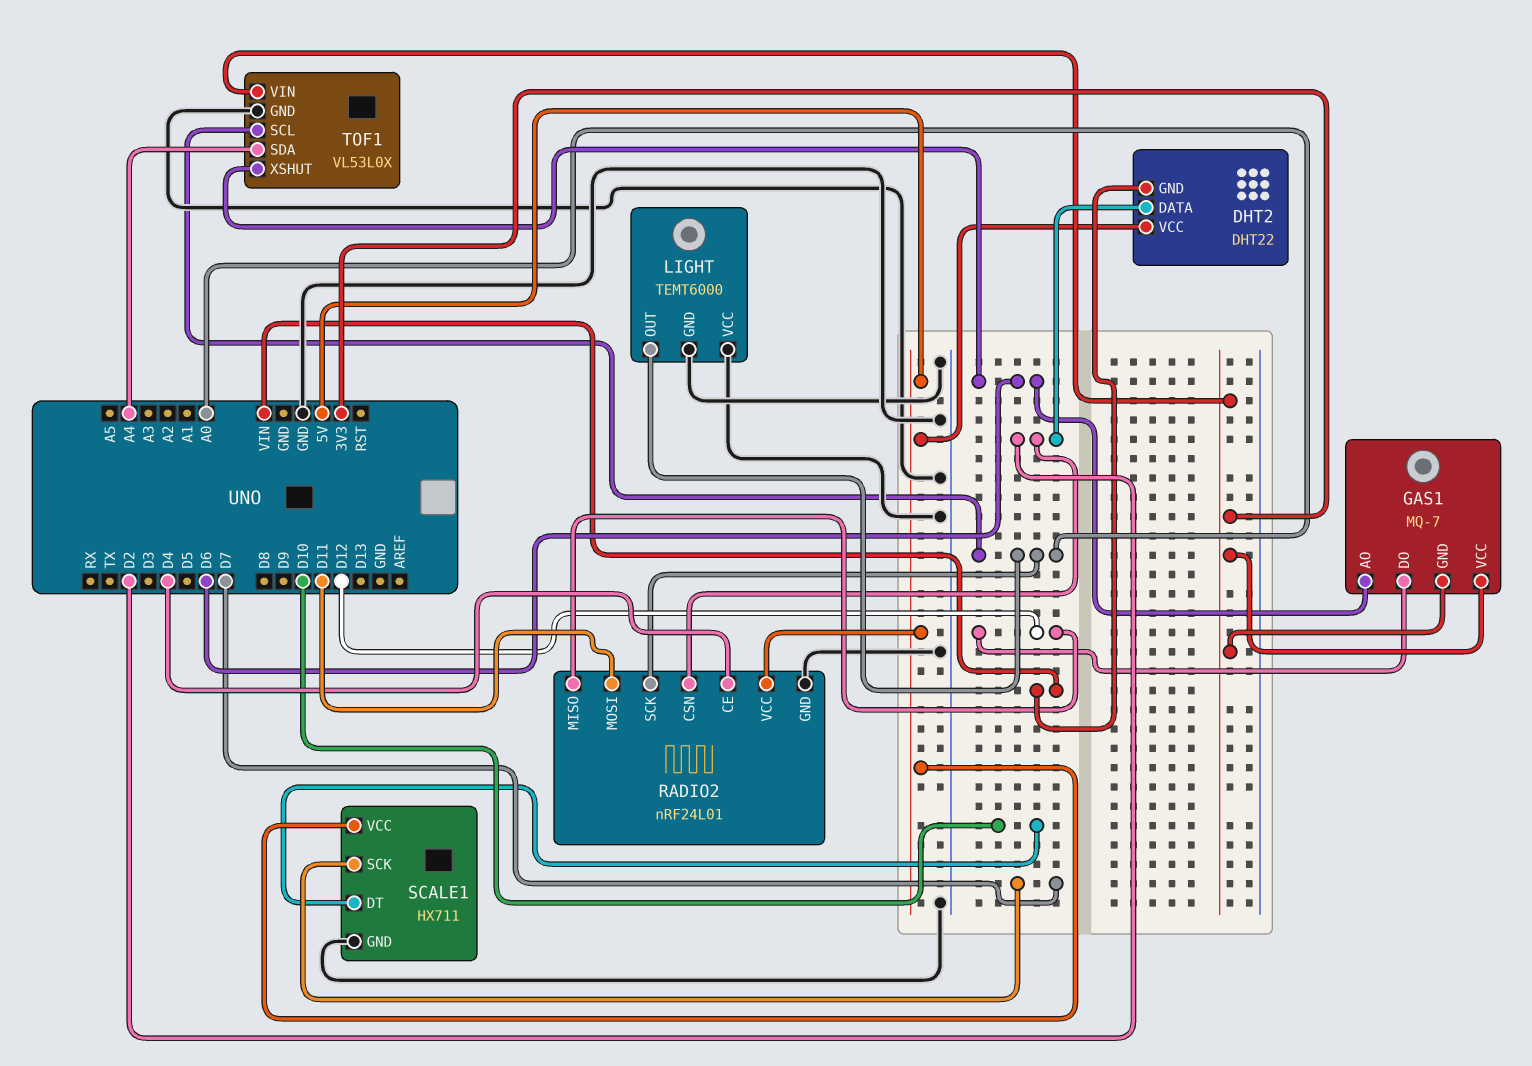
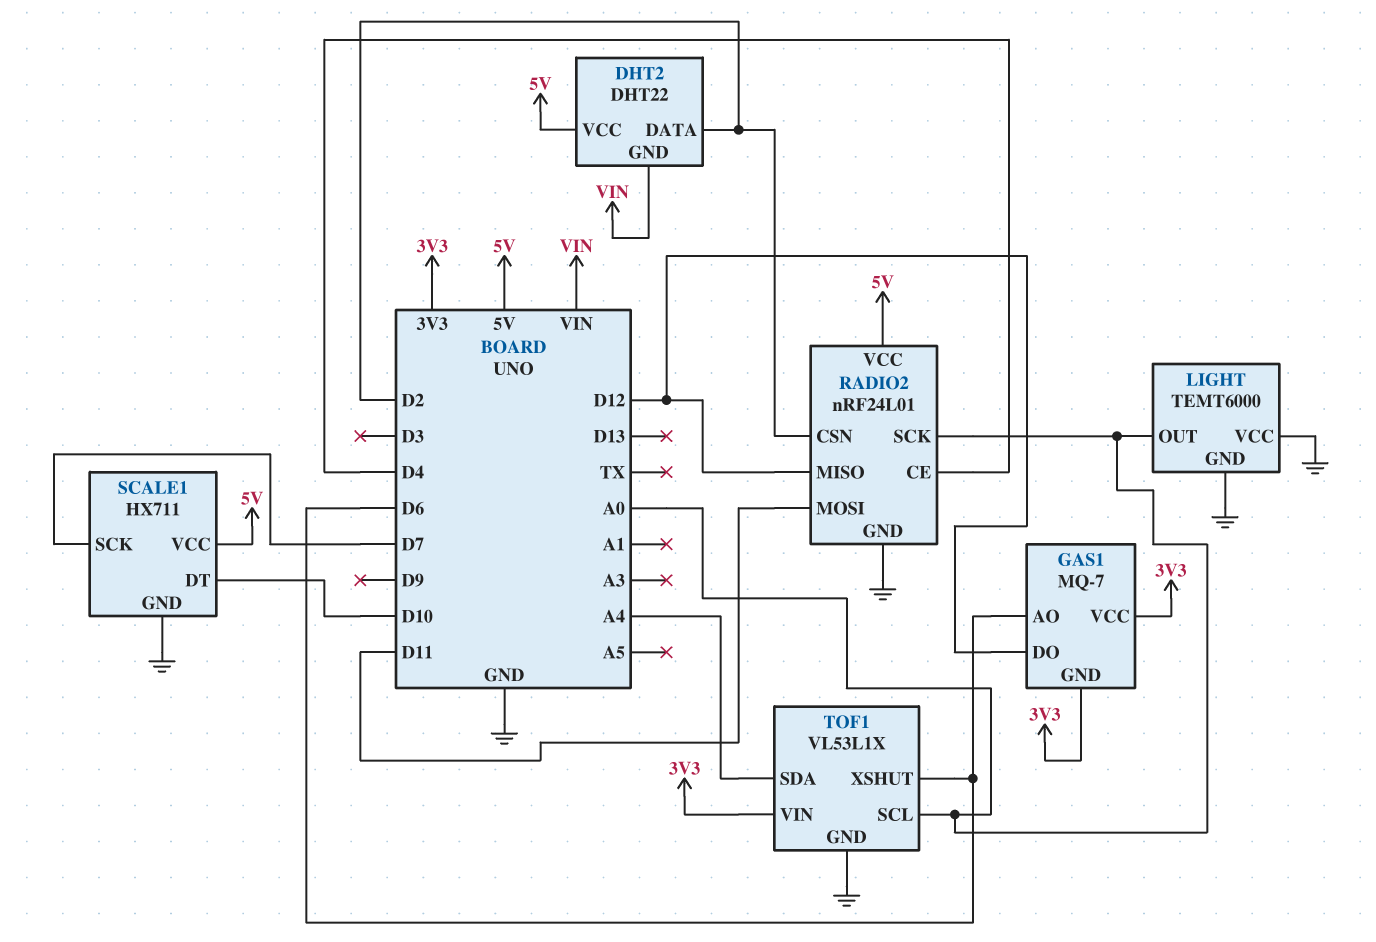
TOF1: VL53L0X -> VL53L1X

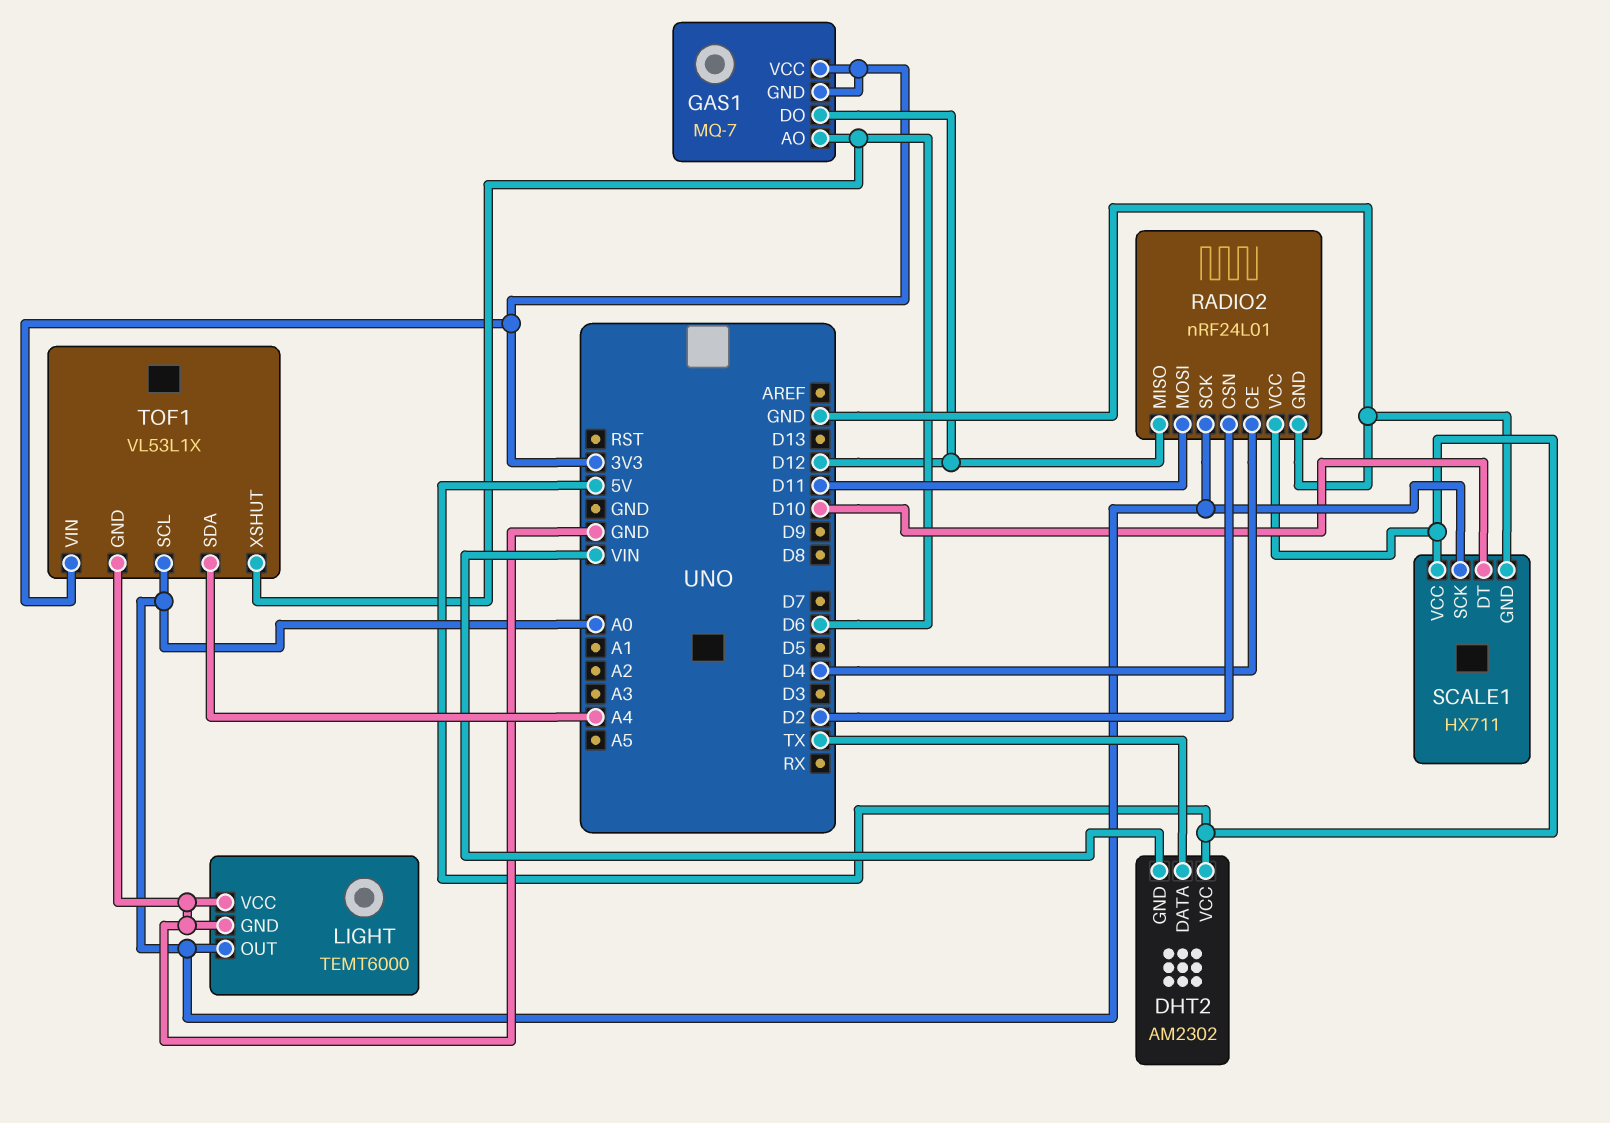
DHT2: DHT22 -> AM2302
DHT2 pin DATA: D2 -> TX
SCALE1 pin SCK: D7 -> A0

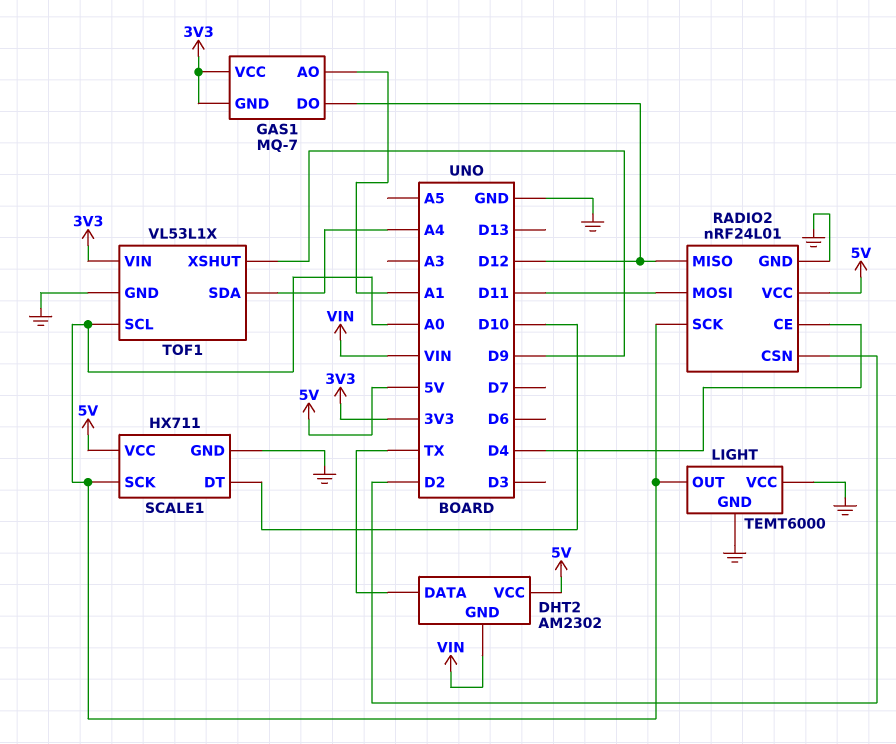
GAS1 pin AO: D6 -> A1
TOF1 pin XSHUT: D6 -> D9

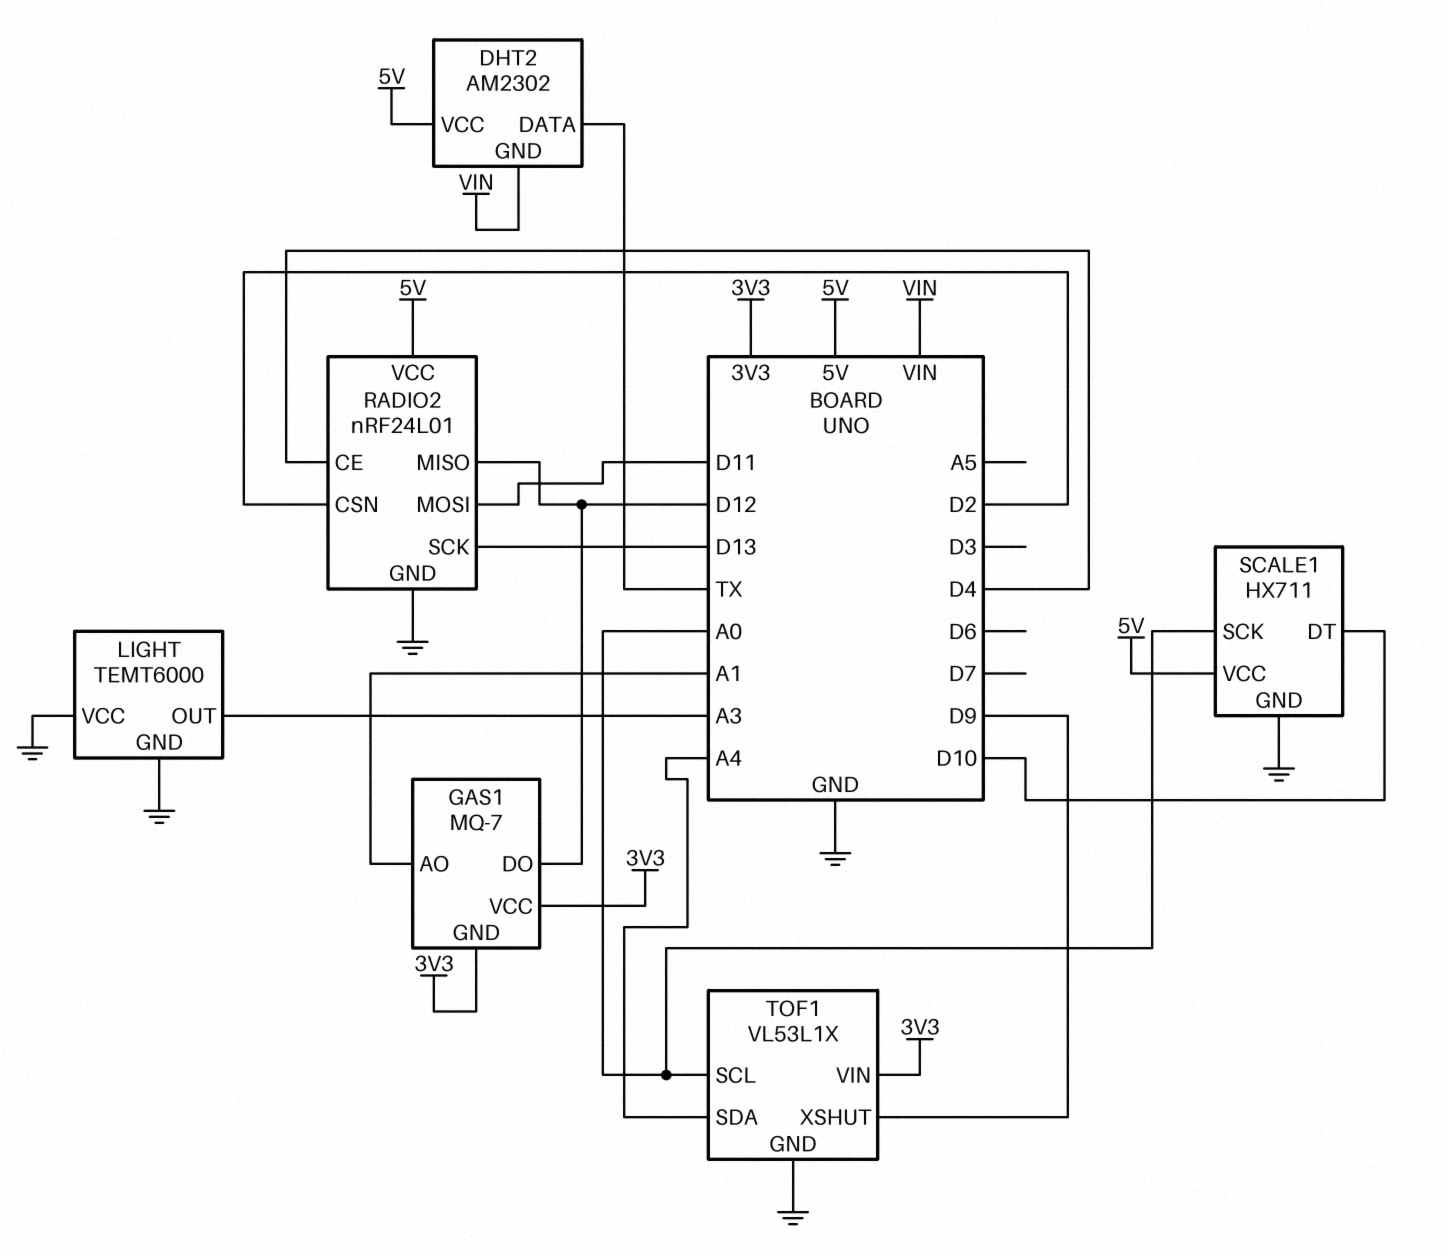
LIGHT pin OUT: A0 -> A3
RADIO2 pin SCK: A0 -> D13

